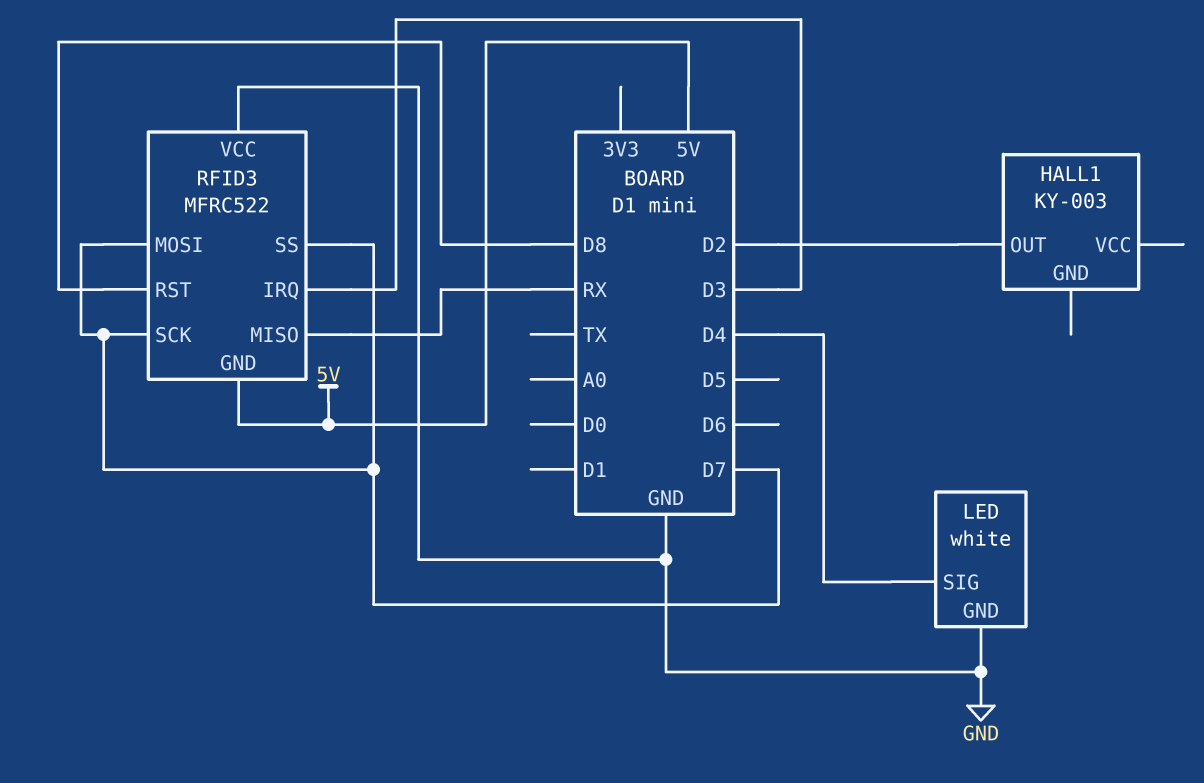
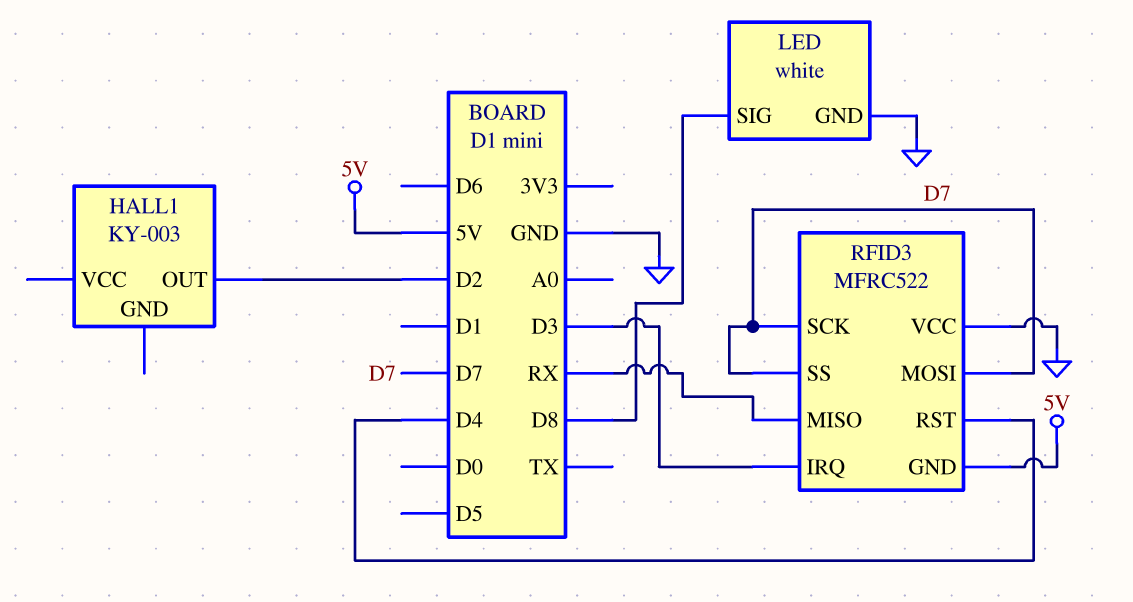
LED pin SIG: D4 -> D8
RFID3 pin RST: D8 -> D4

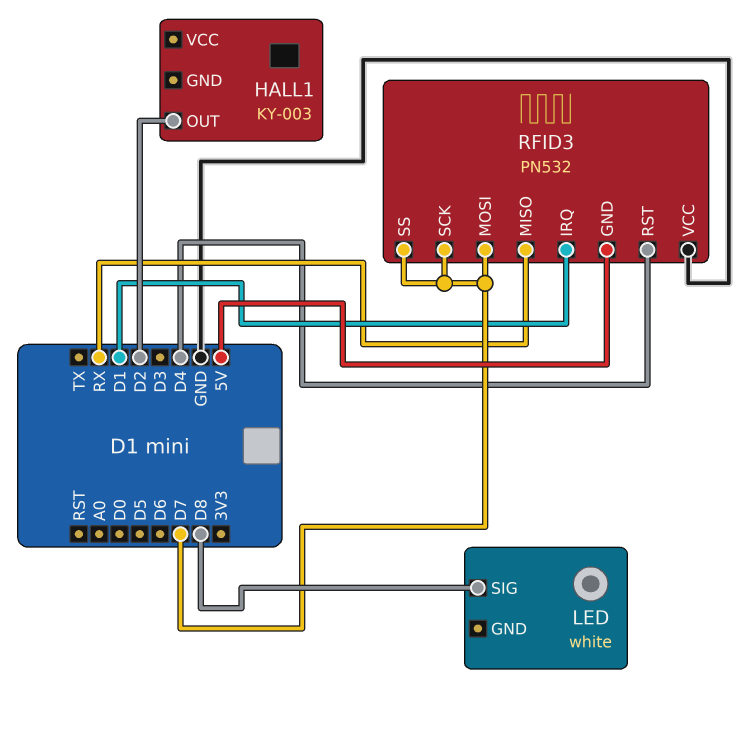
LED pin GND: GND -> none
RFID3: MFRC522 -> PN532
RFID3 pin IRQ: D3 -> D1

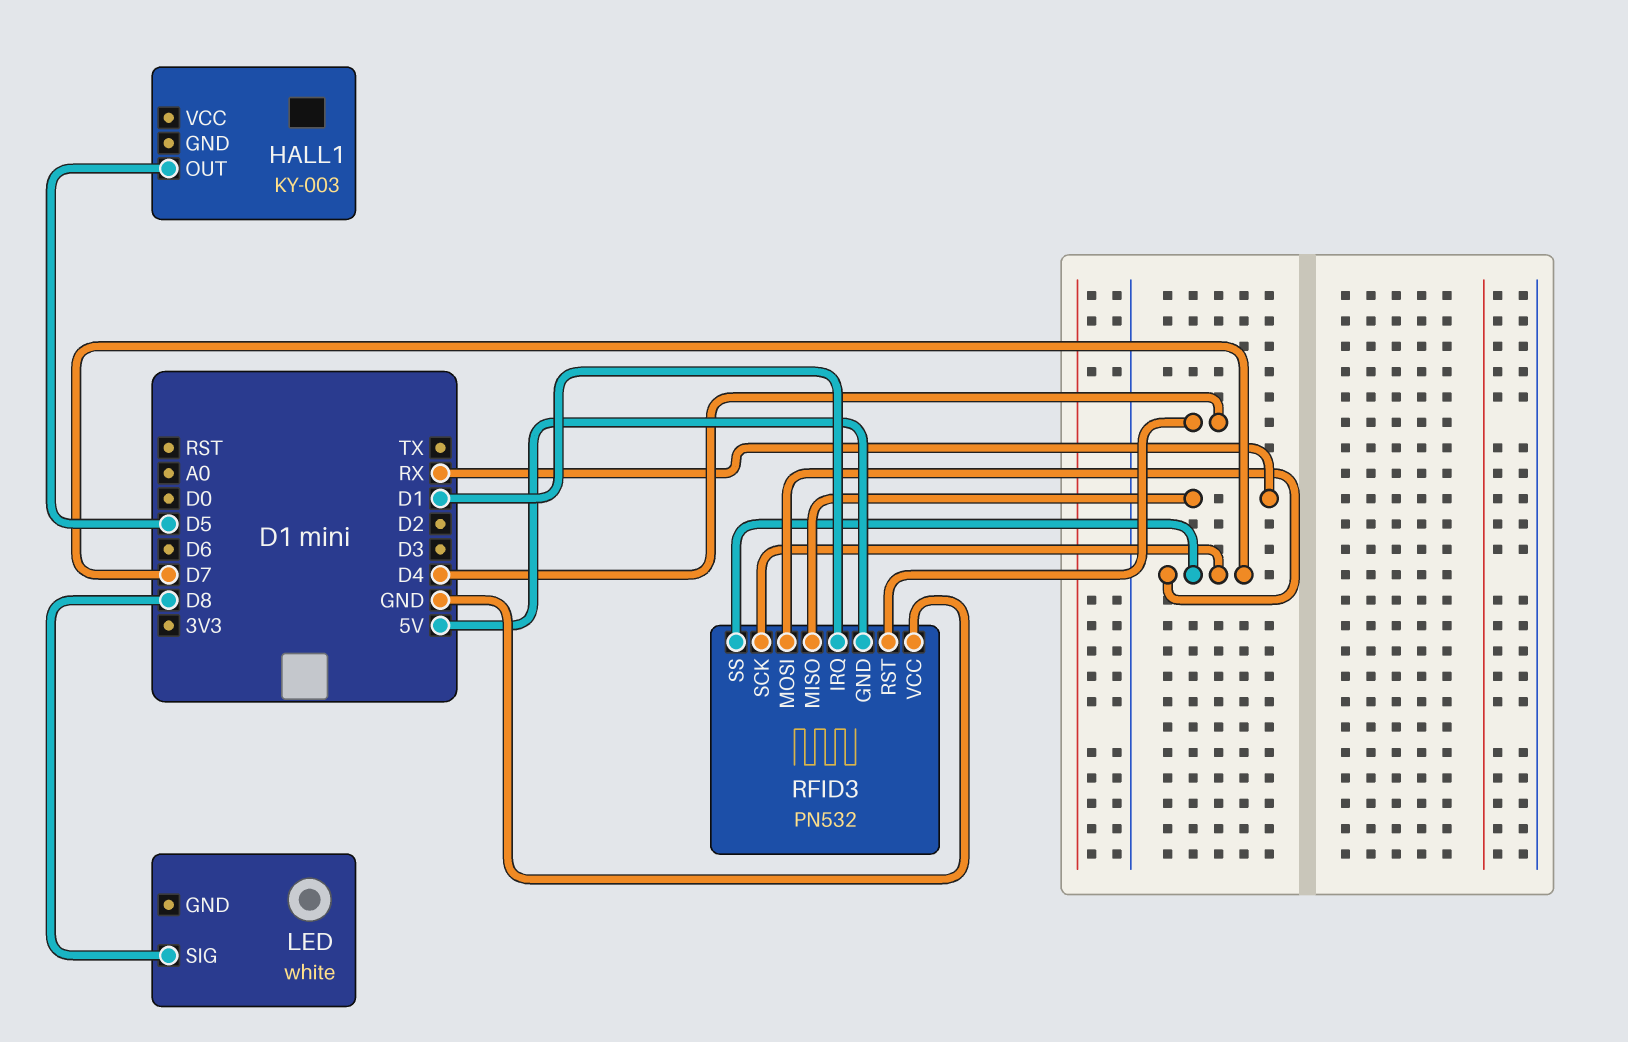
HALL1 pin OUT: D2 -> D5

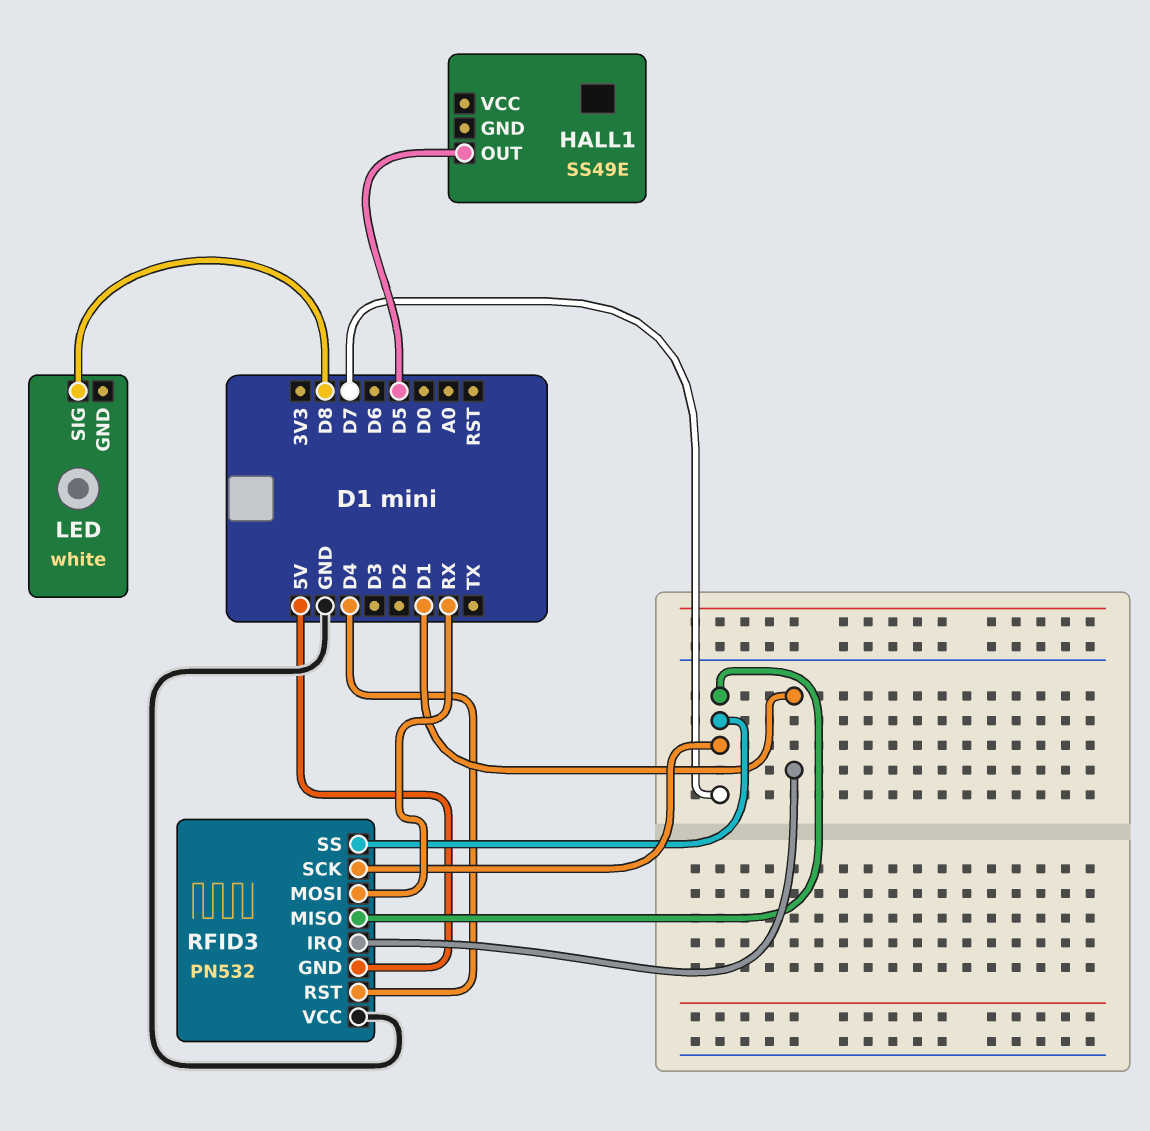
HALL1: KY-003 -> SS49E
RFID3 pin MISO: RX -> D7
RFID3 pin MOSI: D7 -> RX

